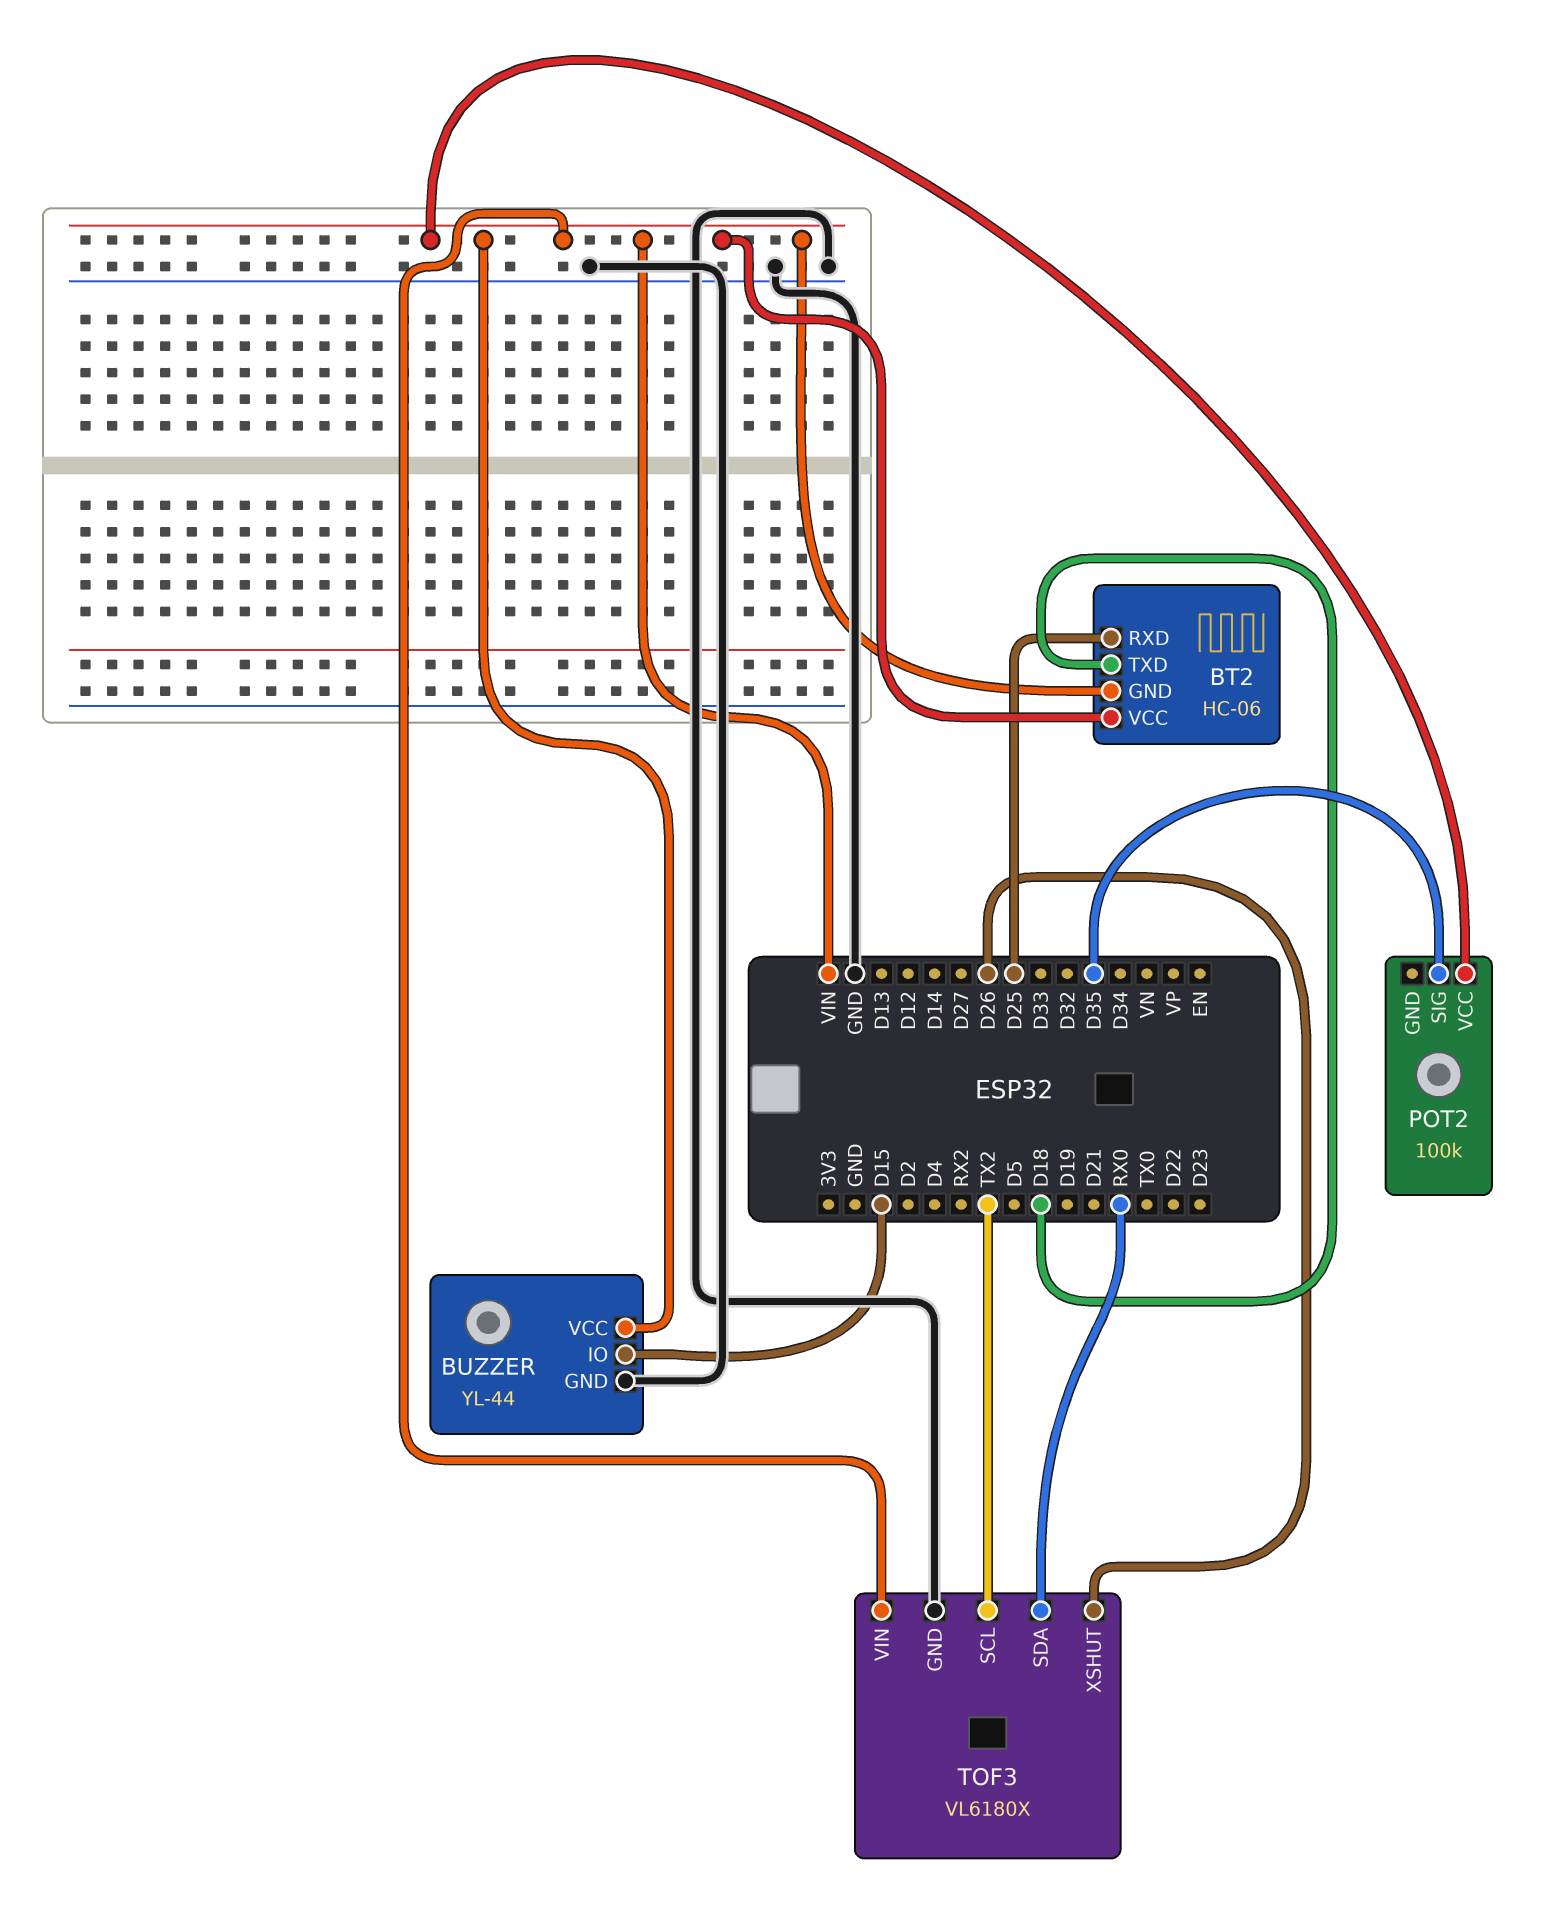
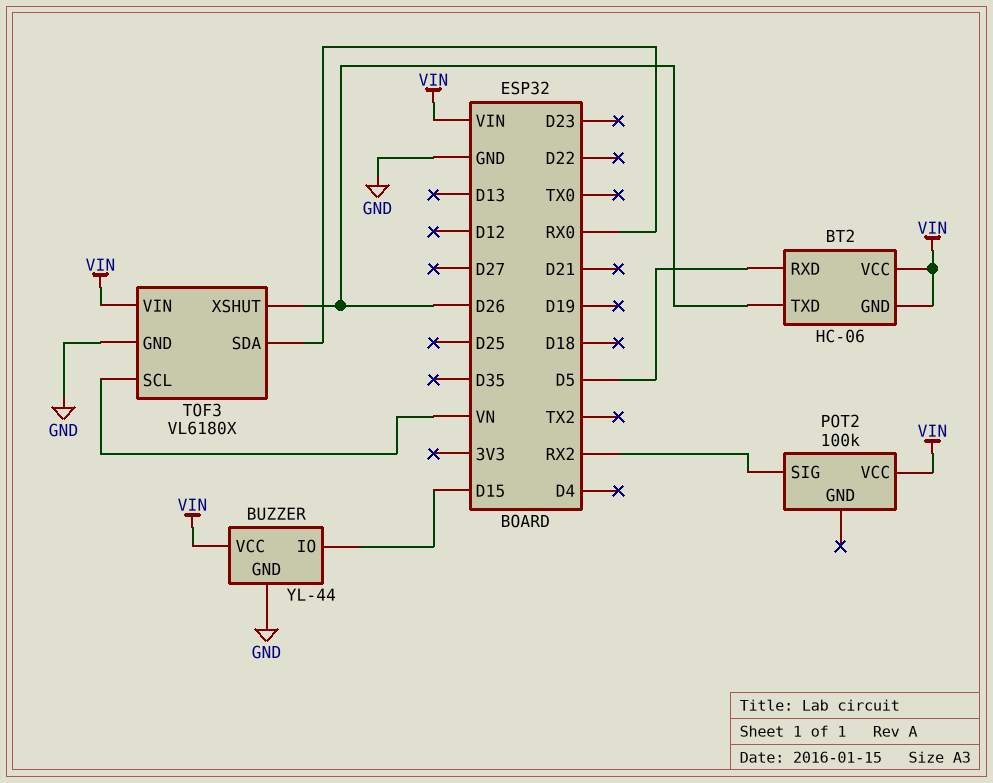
BT2 pin RXD: D25 -> D5
BT2 pin TXD: D18 -> D26
POT2 pin SIG: D35 -> RX2
TOF3 pin SCL: TX2 -> VN

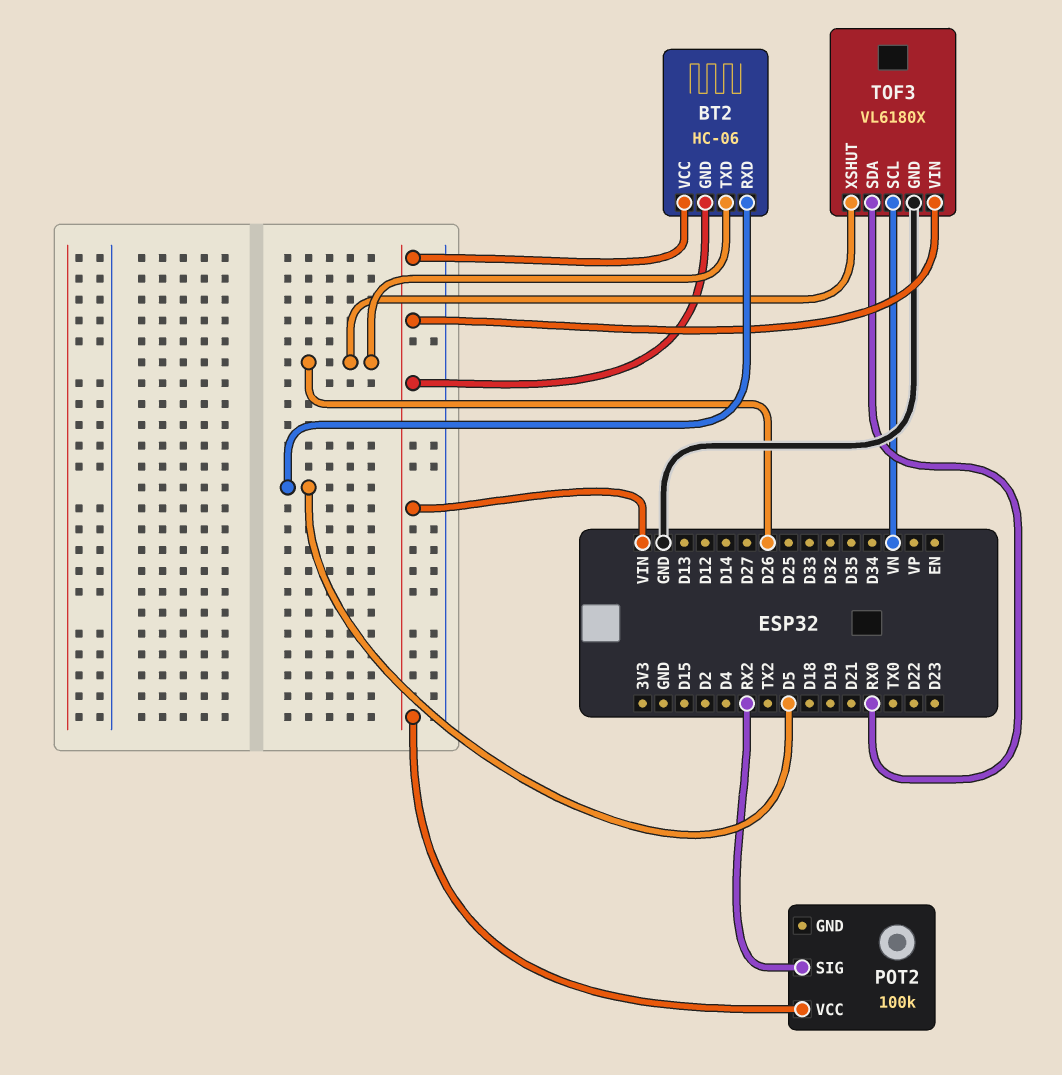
BUZZER: YL-44 -> none
BUZZER pin GND: GND -> none
BUZZER pin IO: D15 -> none
BUZZER pin VCC: VIN -> none

